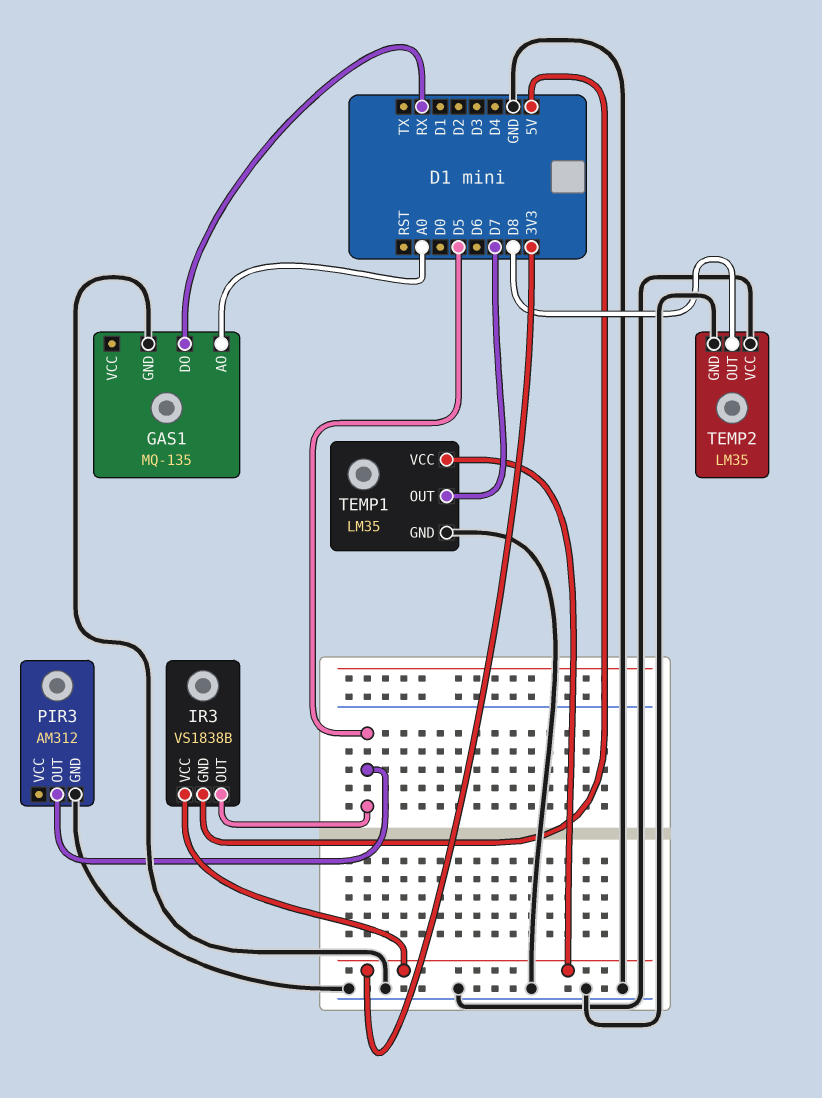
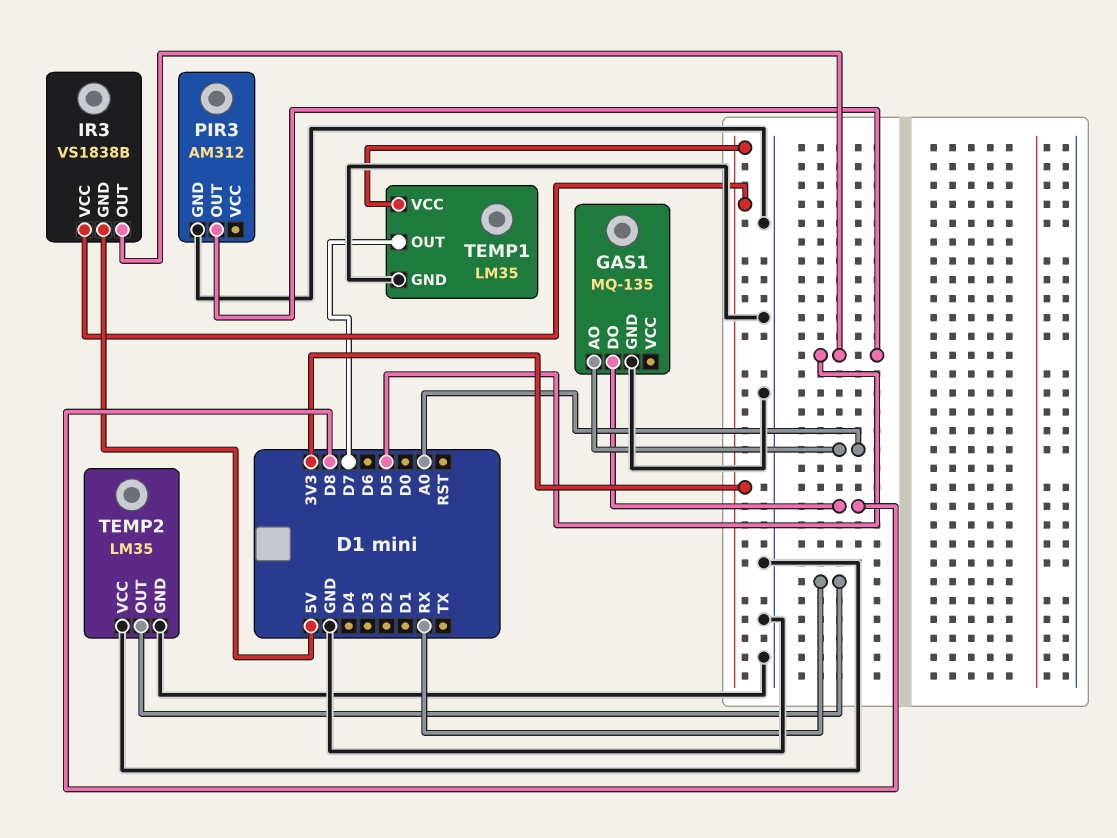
GAS1 pin DO: RX -> D8
TEMP2 pin OUT: D8 -> RX

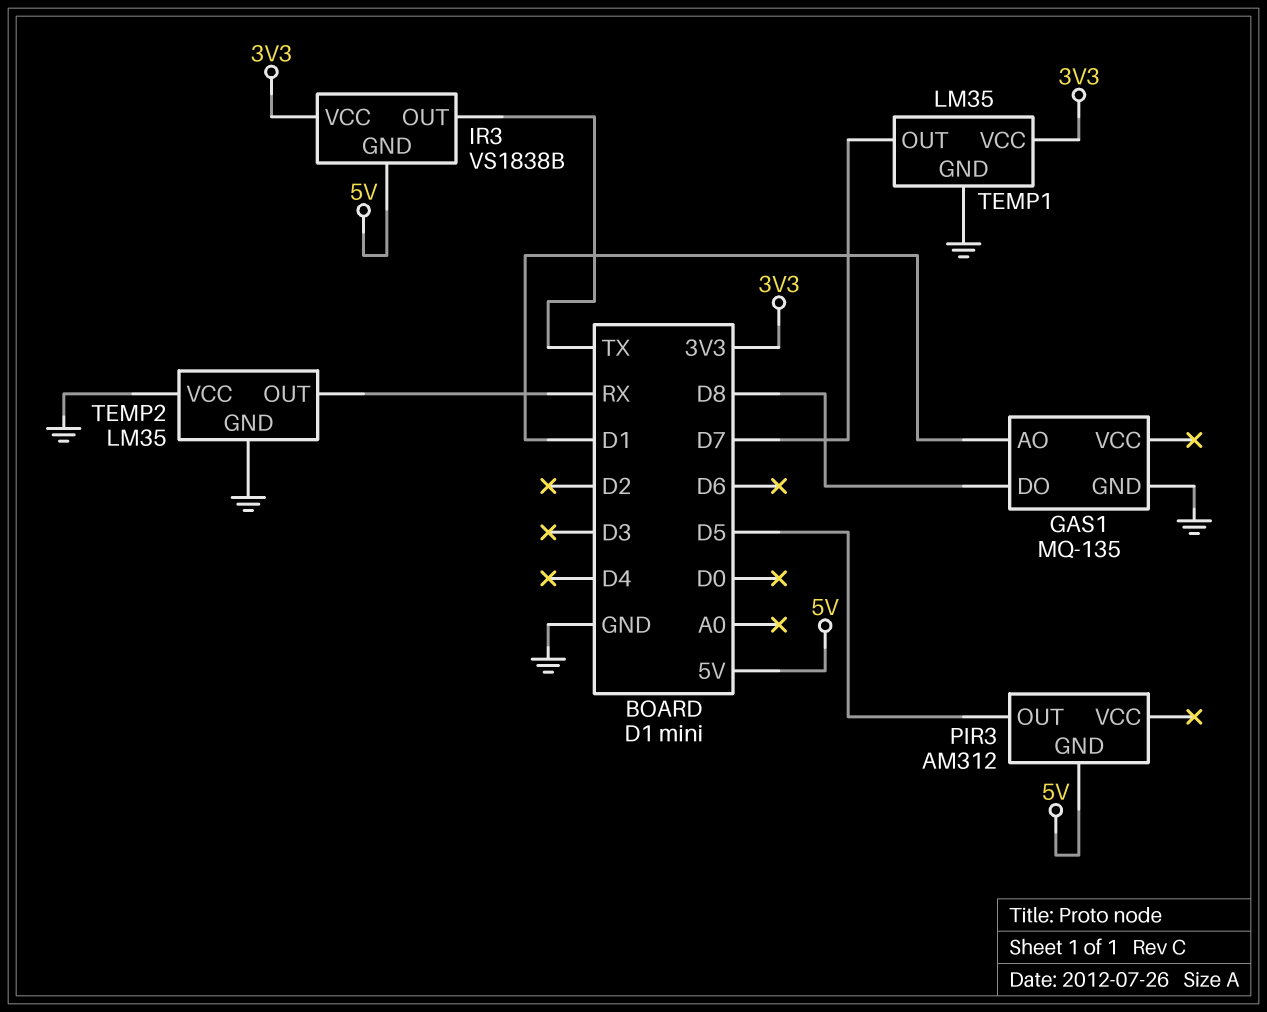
GAS1 pin AO: A0 -> D1
IR3 pin OUT: D5 -> TX
PIR3 pin GND: GND -> 5V

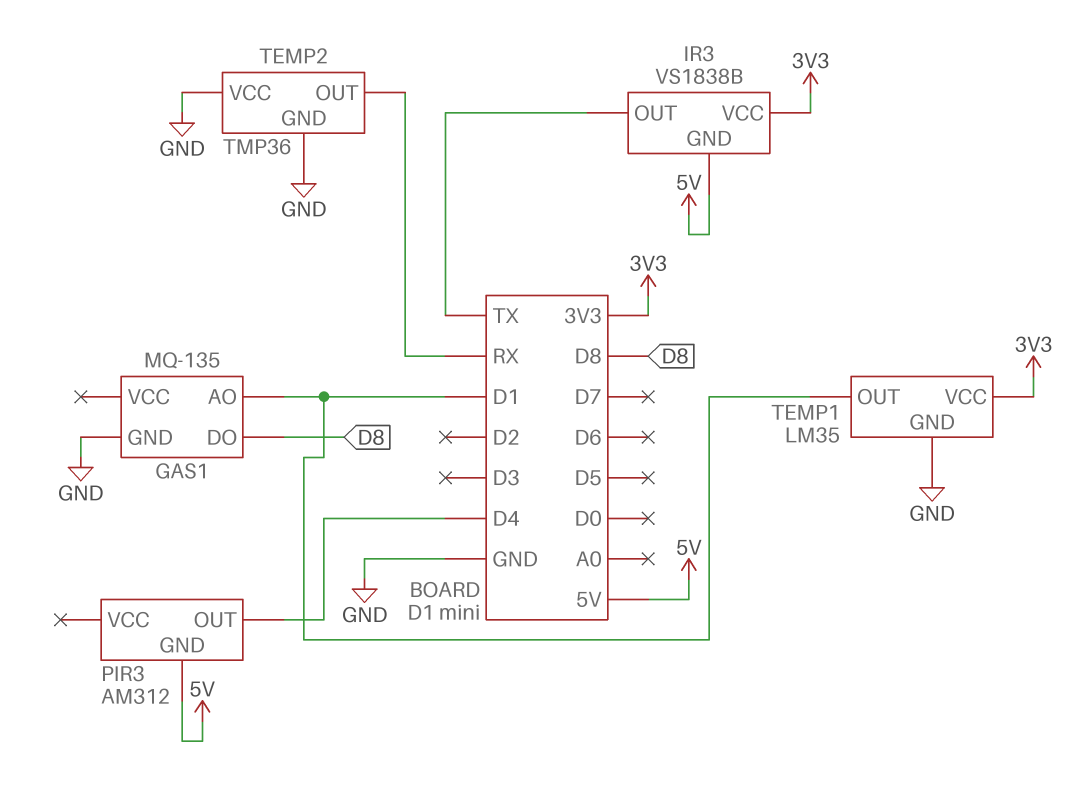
PIR3 pin OUT: D5 -> D4
TEMP1 pin OUT: D7 -> D1
TEMP2: LM35 -> TMP36

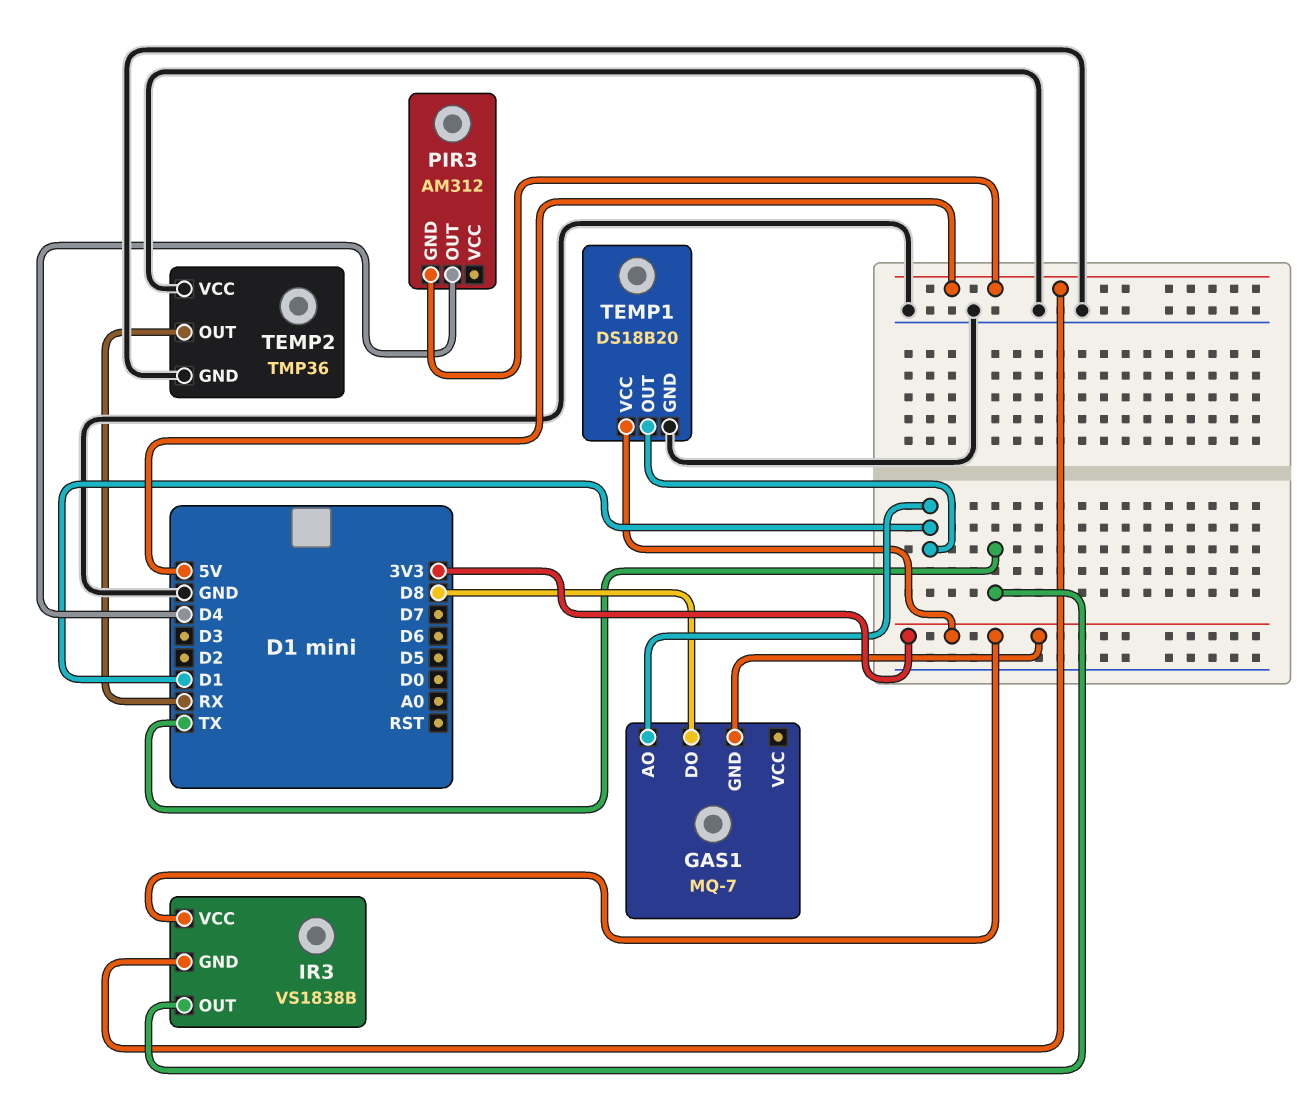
GAS1: MQ-135 -> MQ-7
GAS1 pin GND: GND -> 3V3
TEMP1: LM35 -> DS18B20

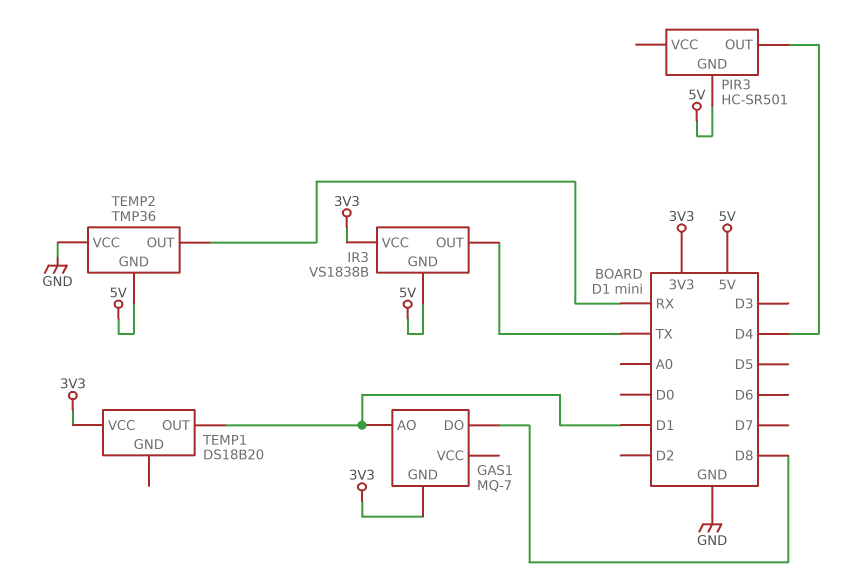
PIR3: AM312 -> HC-SR501
TEMP1 pin GND: GND -> none
TEMP2 pin GND: GND -> 5V

